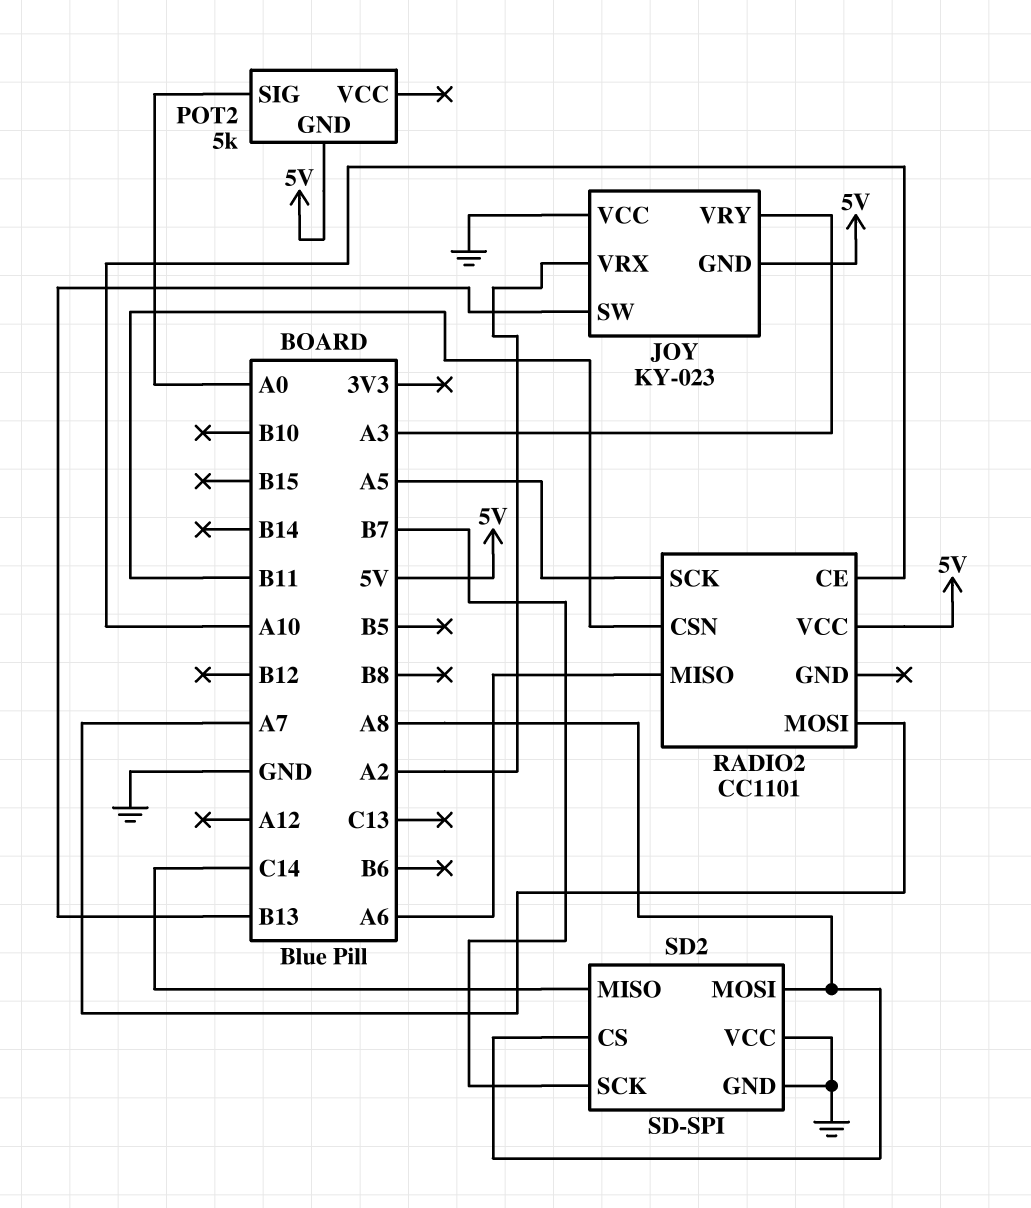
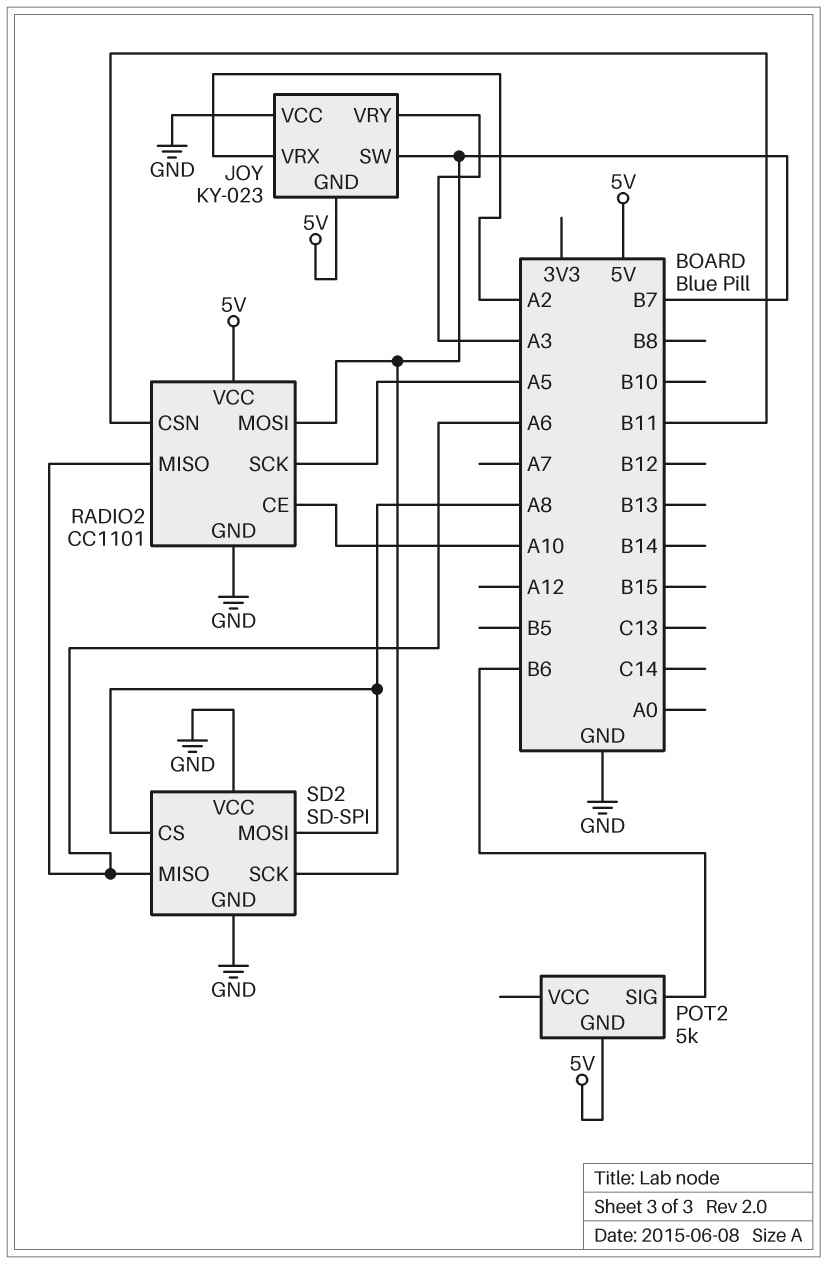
JOY pin SW: B13 -> B7
POT2 pin SIG: A0 -> B6
RADIO2 pin GND: none -> GND
RADIO2 pin MOSI: A7 -> B7
SD2 pin MISO: C14 -> A6

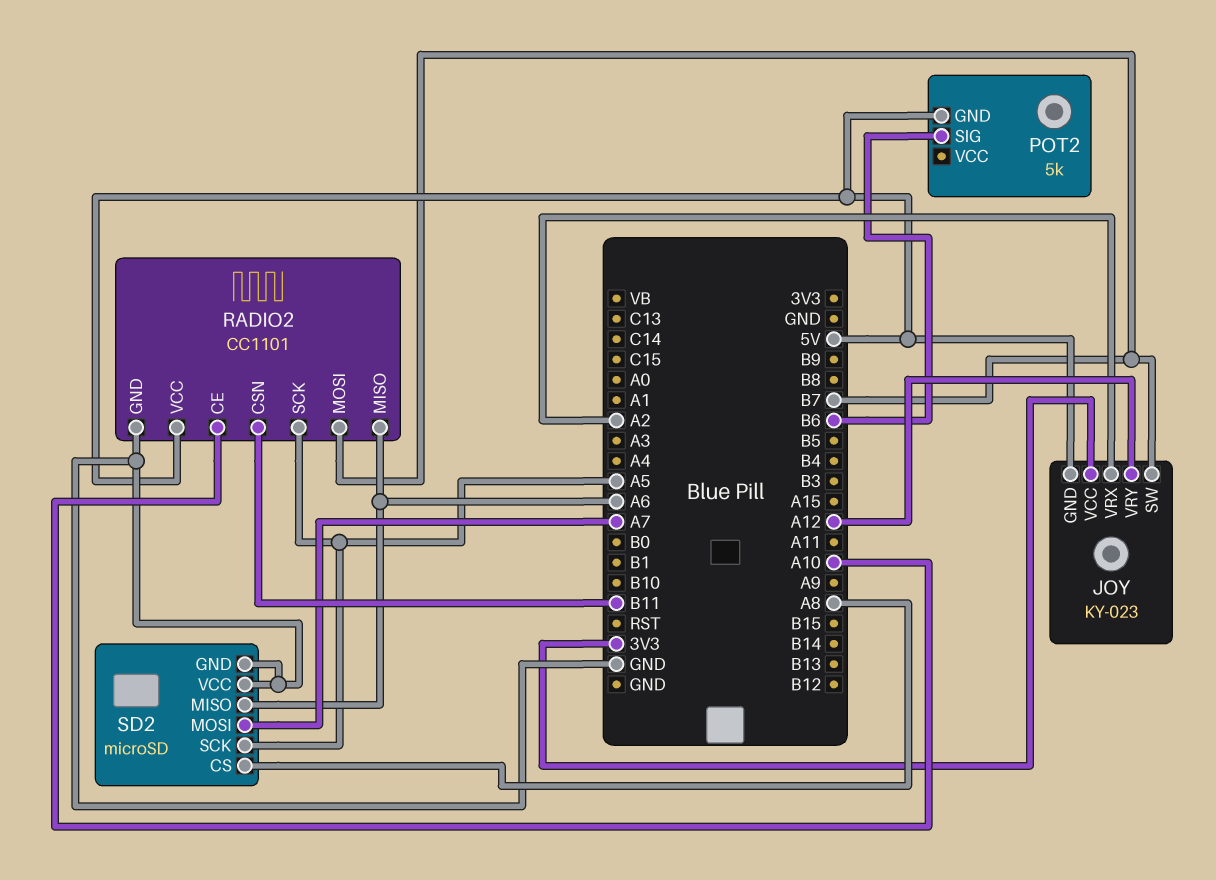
JOY pin VCC: GND -> 3V3
JOY pin VRY: A3 -> A12
SD2: SD-SPI -> microSD
SD2 pin MOSI: A8 -> A7
SD2 pin SCK: B7 -> A5

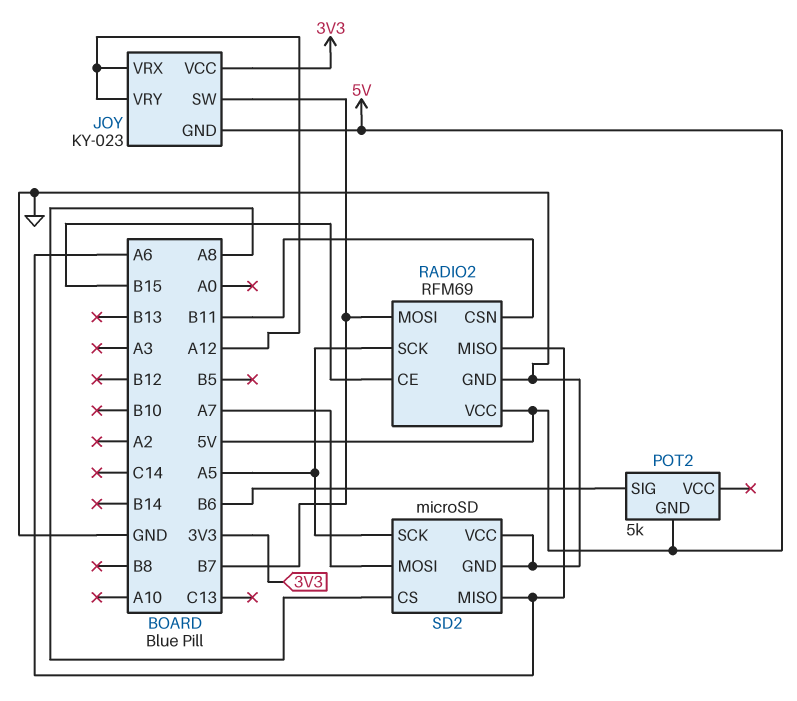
JOY pin VRX: A2 -> A12
RADIO2: CC1101 -> RFM69
RADIO2 pin CE: A10 -> B15

